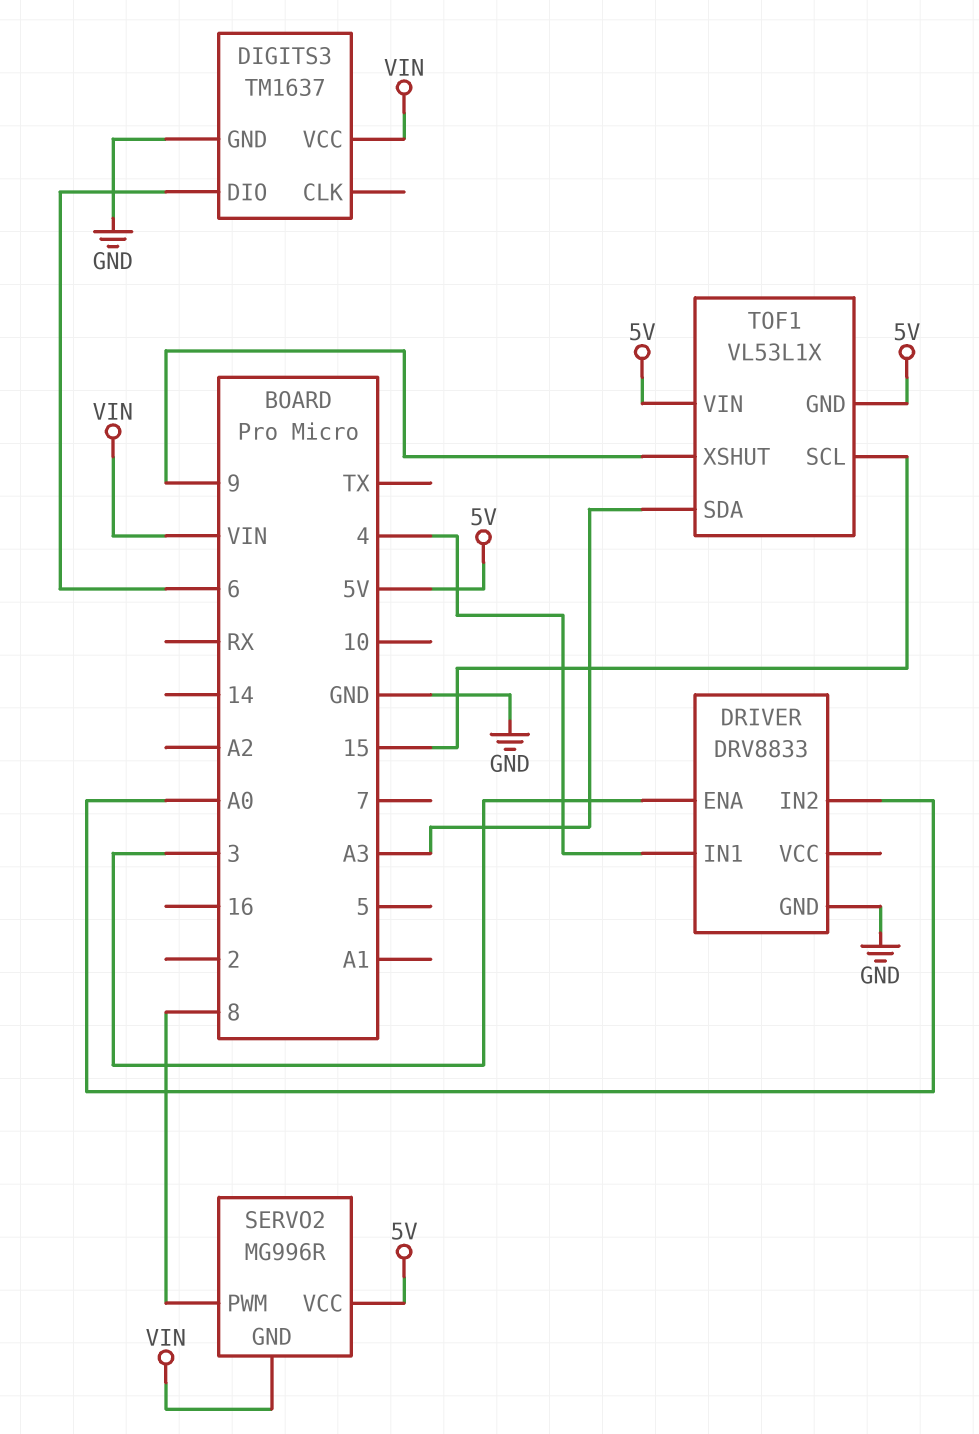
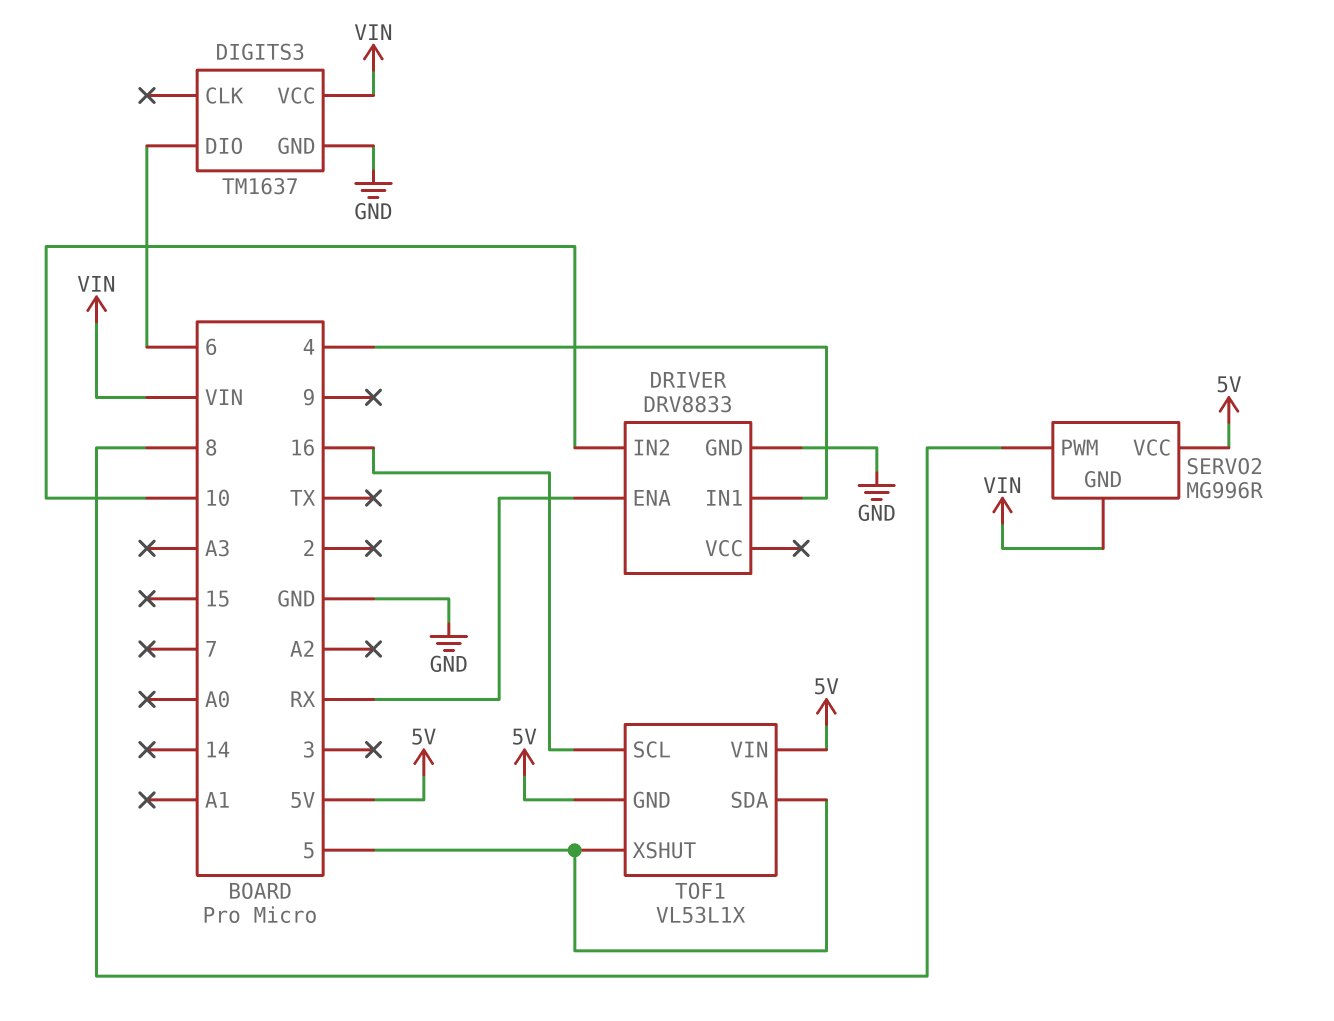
DRIVER pin ENA: 3 -> RX
DRIVER pin IN2: A0 -> 10
TOF1 pin SCL: 15 -> 16
TOF1 pin SDA: A3 -> 5
TOF1 pin XSHUT: 9 -> 5

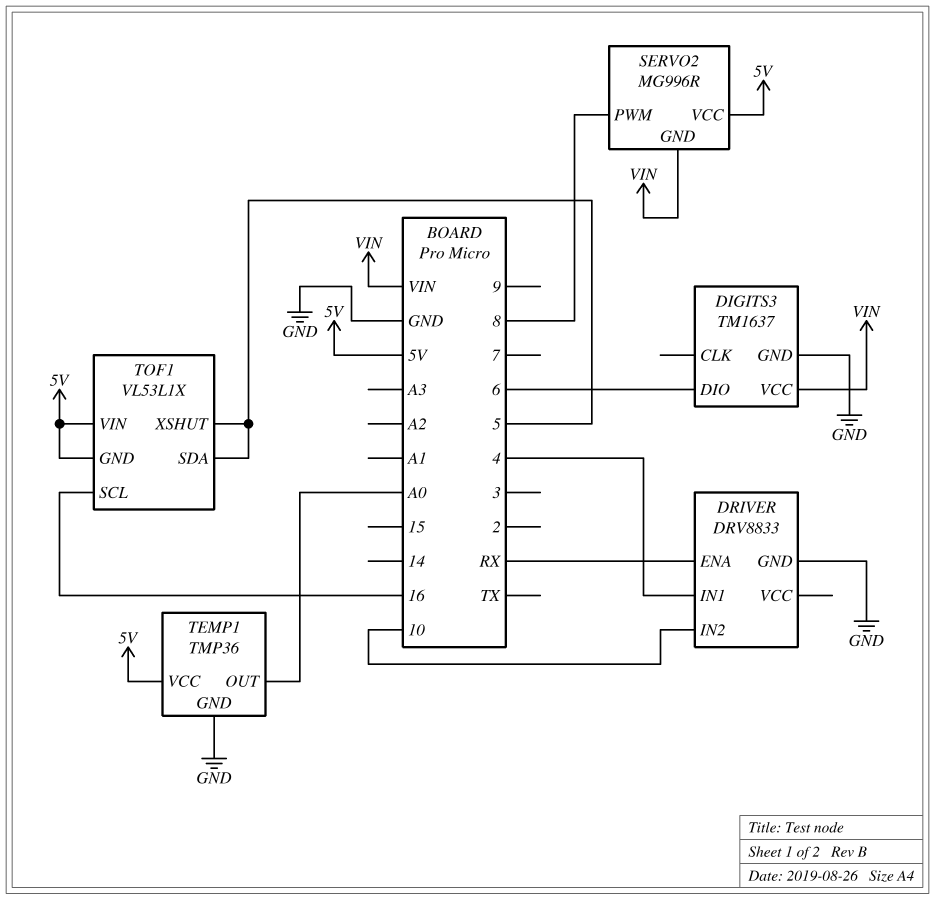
TEMP1: none -> TMP36
TEMP1 pin GND: none -> GND
TEMP1 pin OUT: none -> A0
TEMP1 pin VCC: none -> 5V

